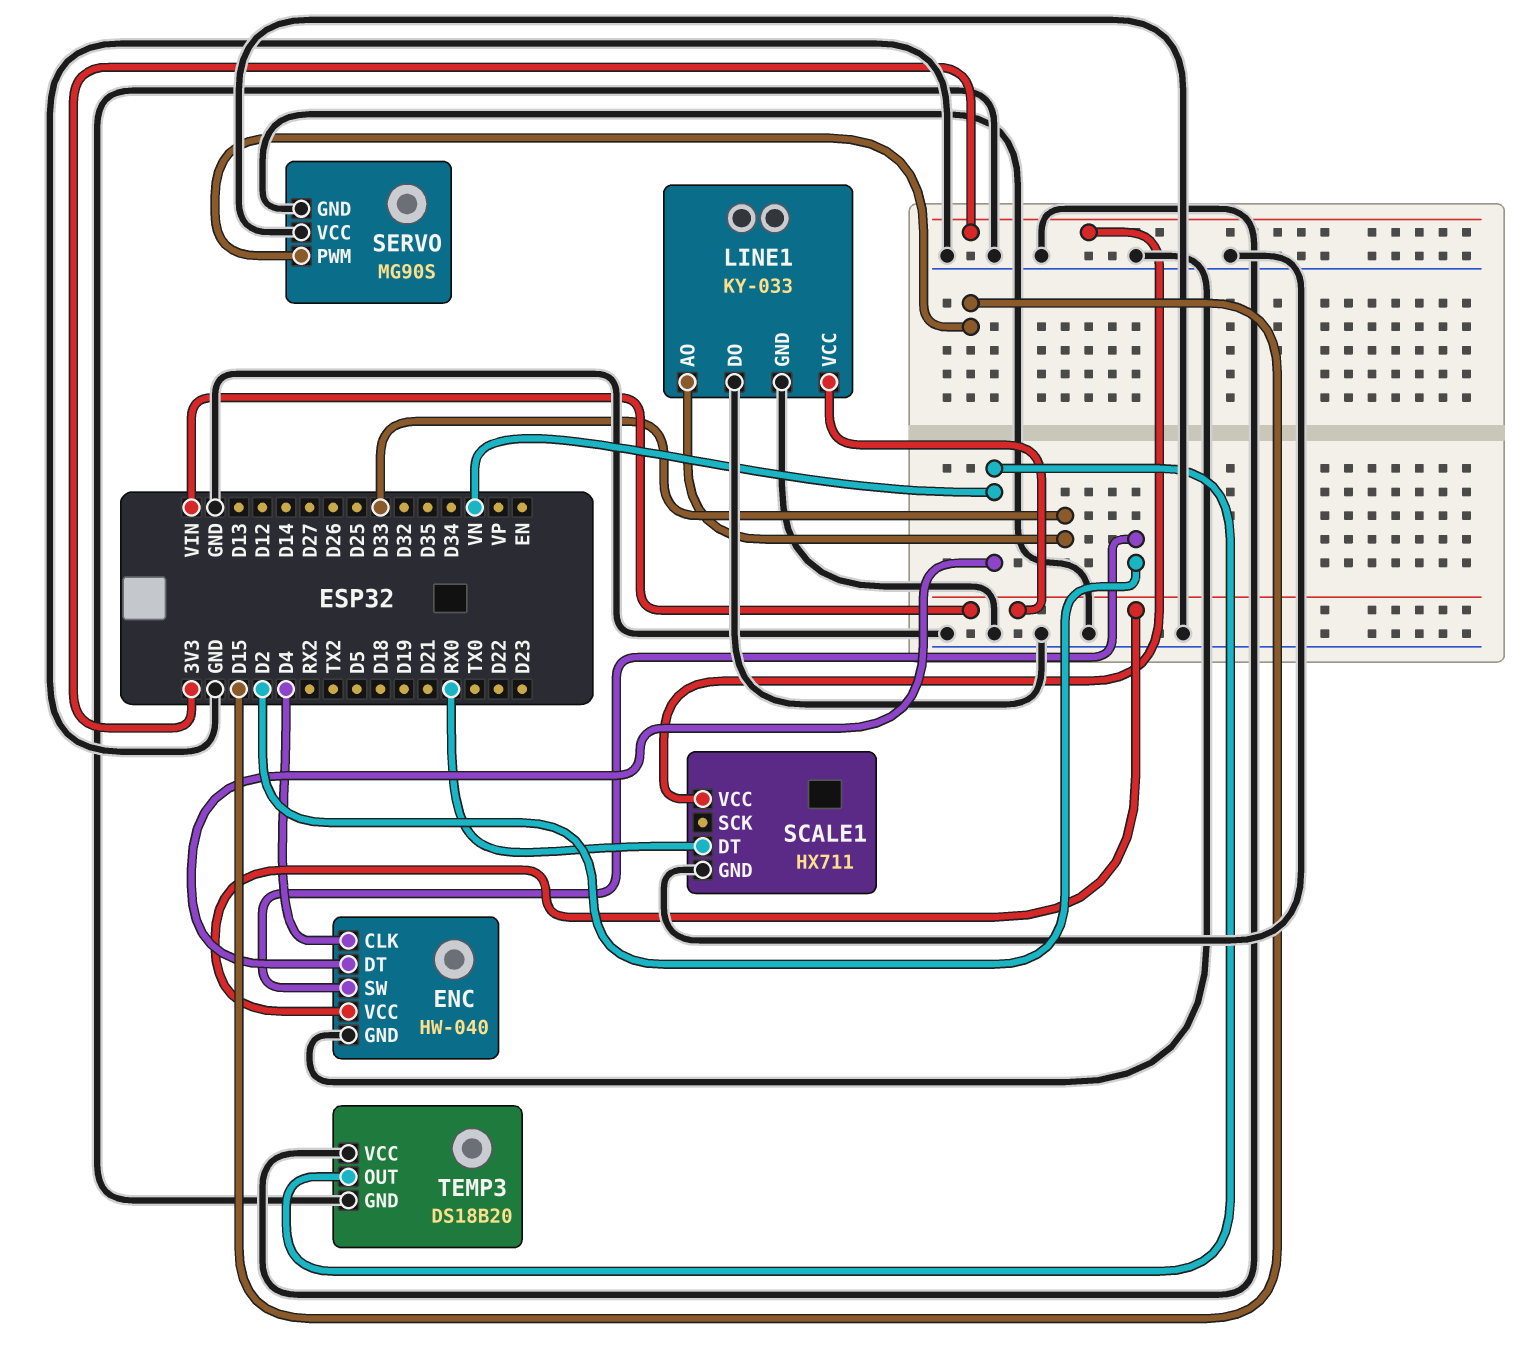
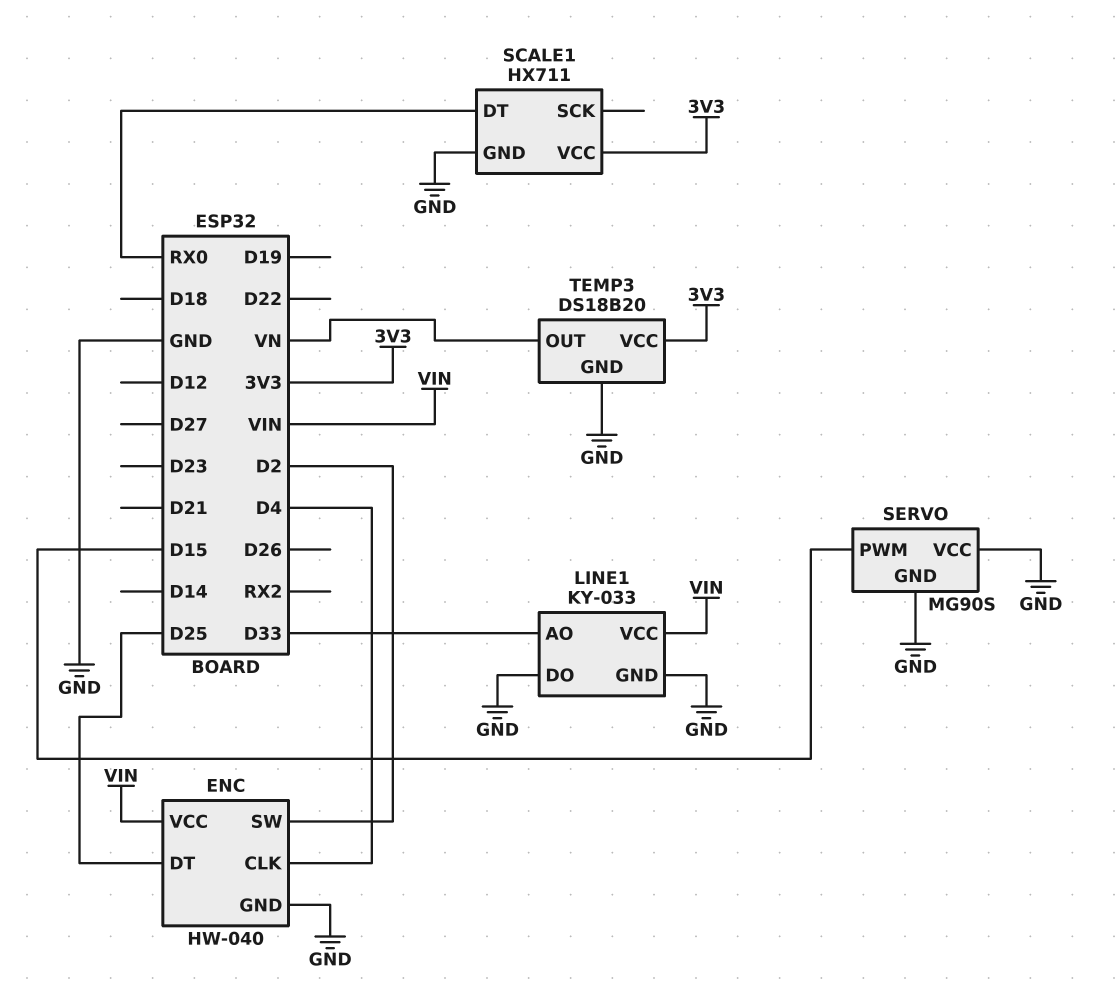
ENC pin DT: VN -> D25
TEMP3 pin VCC: GND -> 3V3

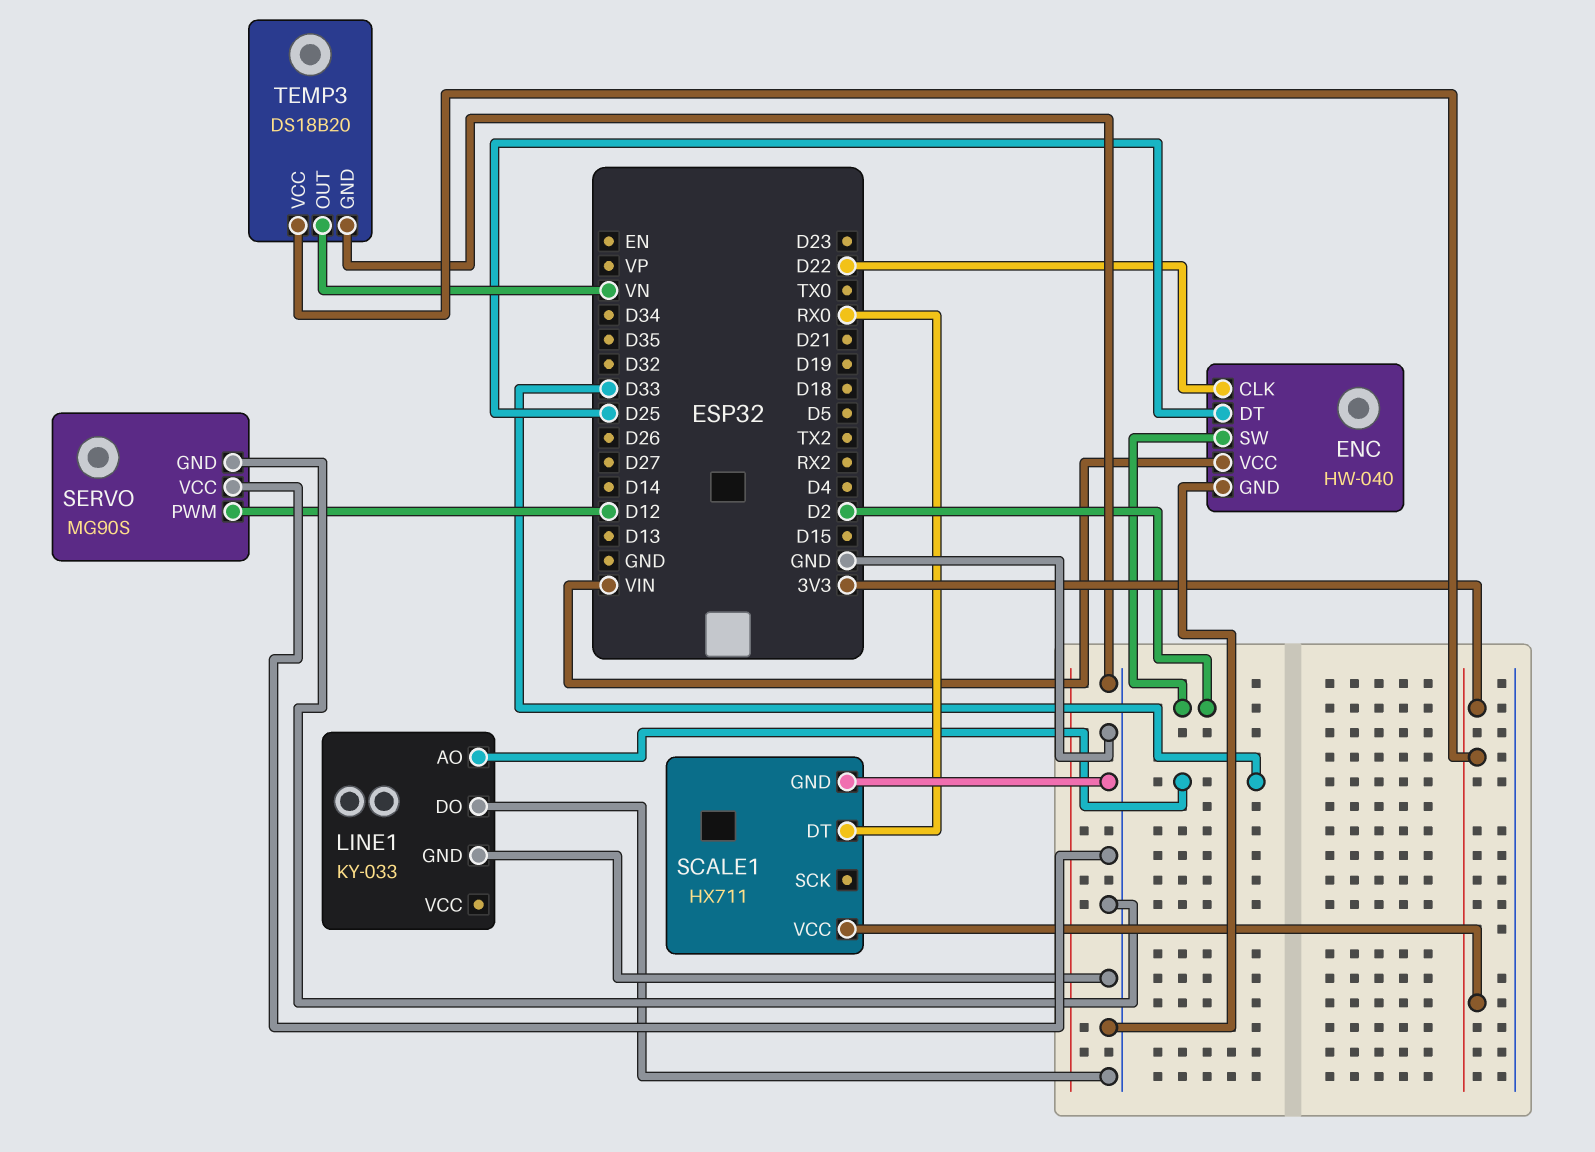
ENC pin CLK: D4 -> D22
LINE1 pin VCC: VIN -> none
SERVO pin PWM: D15 -> D12

